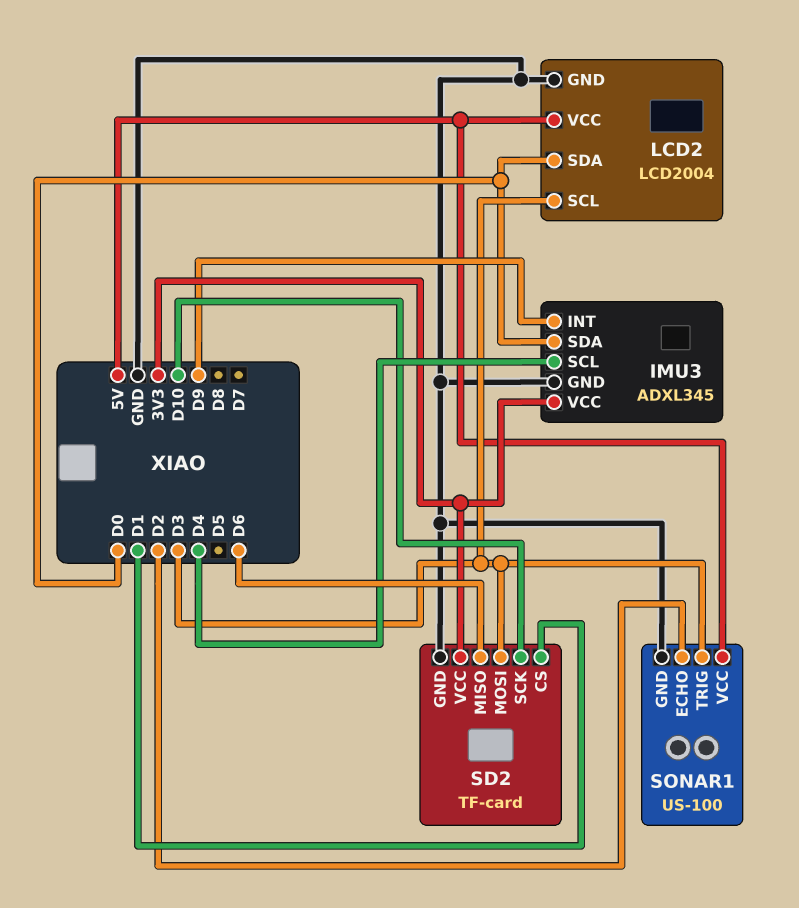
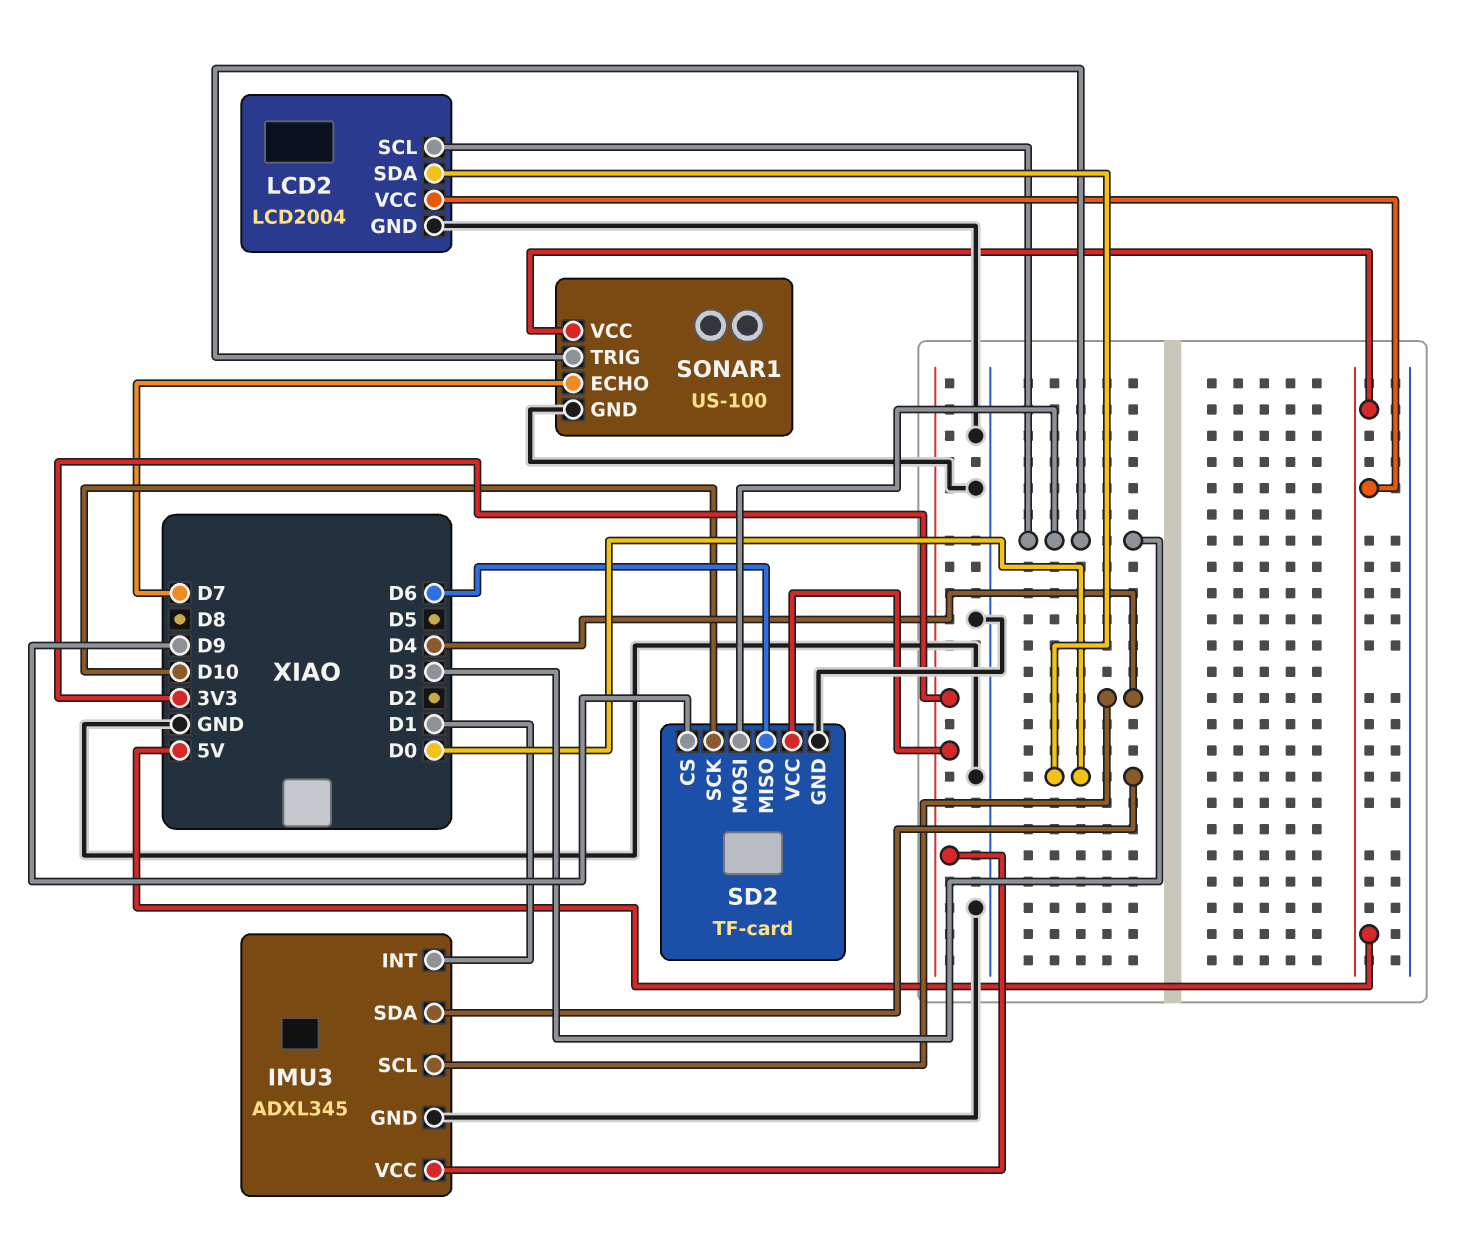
IMU3 pin INT: D9 -> D1
SD2 pin CS: D1 -> D9
SONAR1 pin ECHO: D2 -> D7

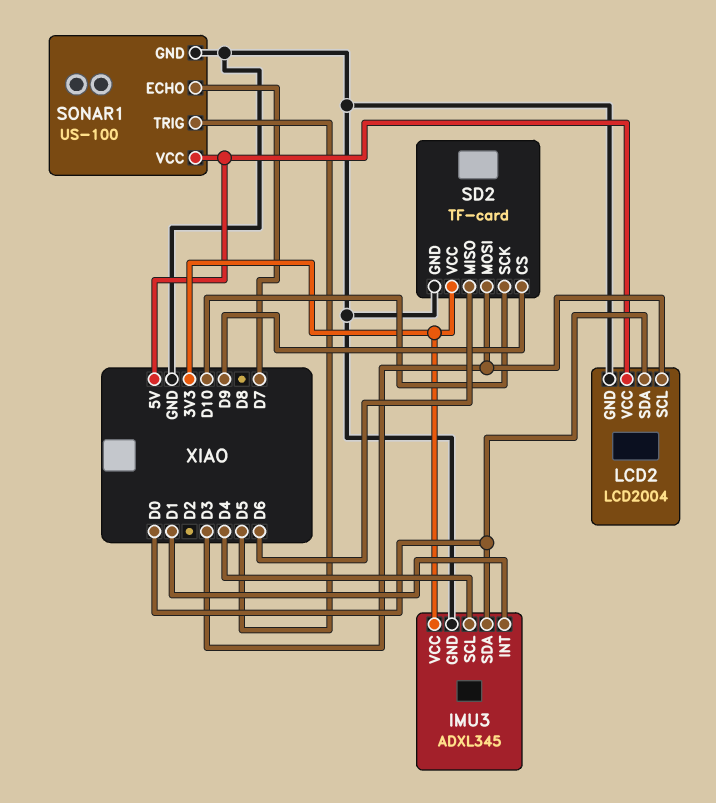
SONAR1 pin TRIG: D3 -> D5

